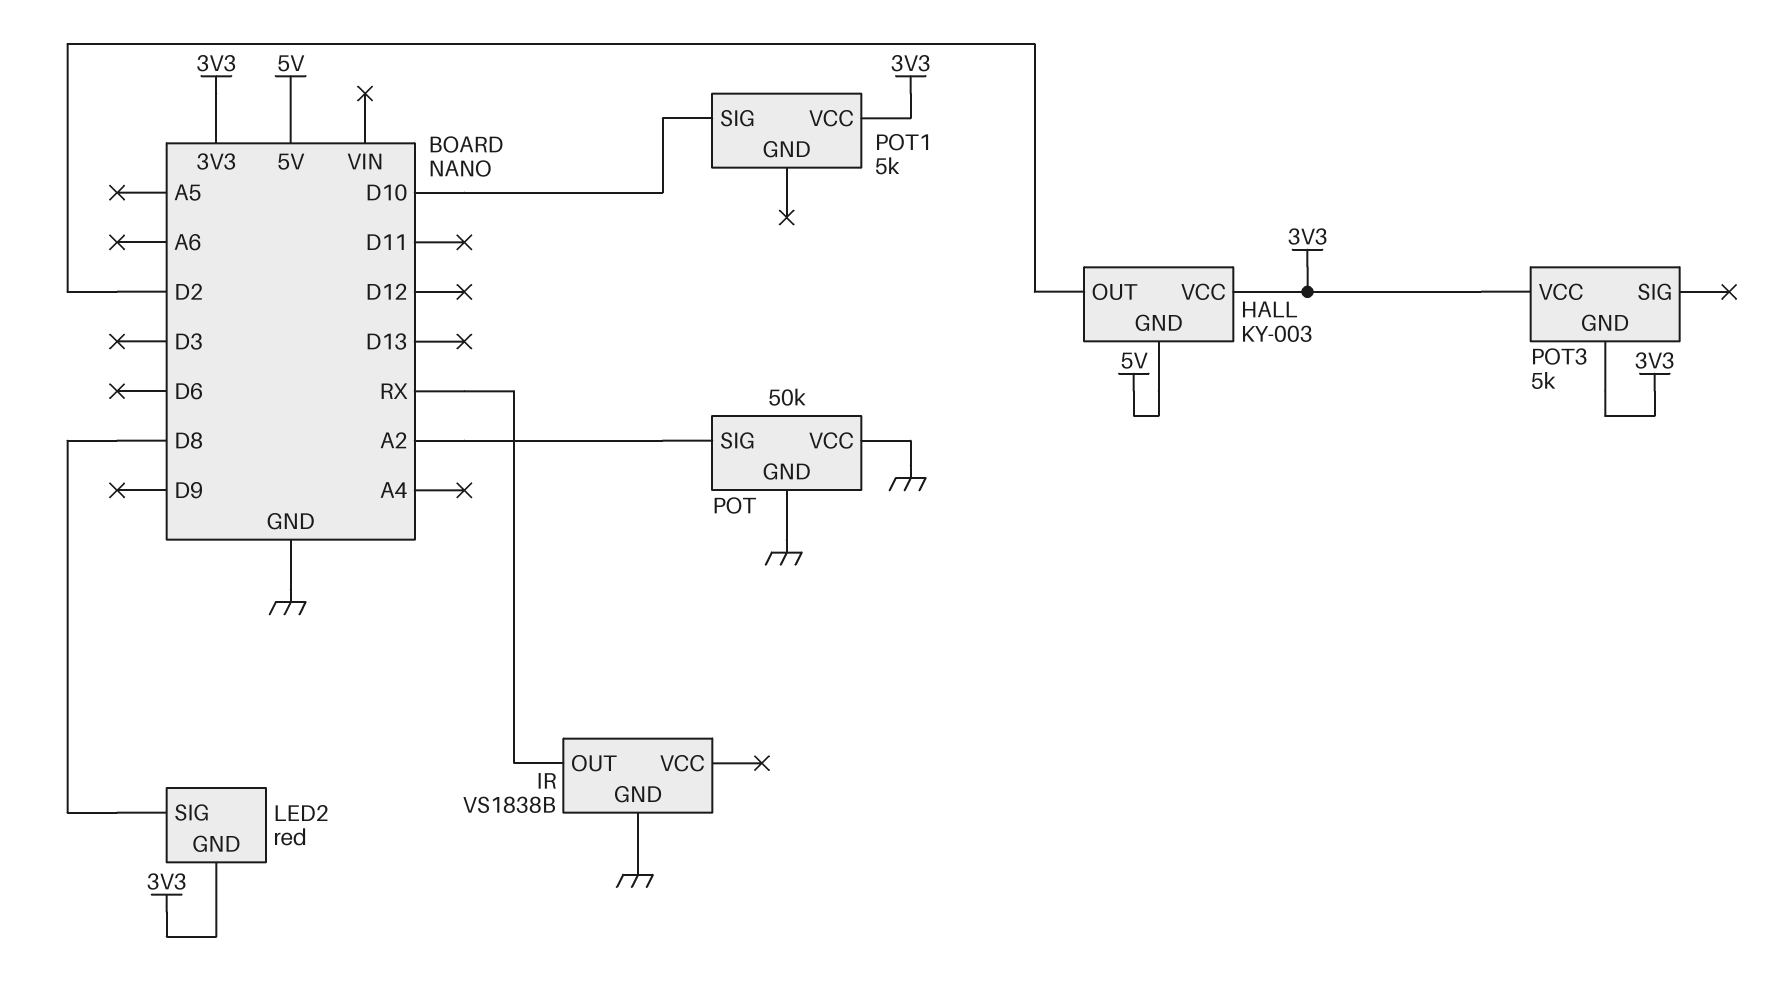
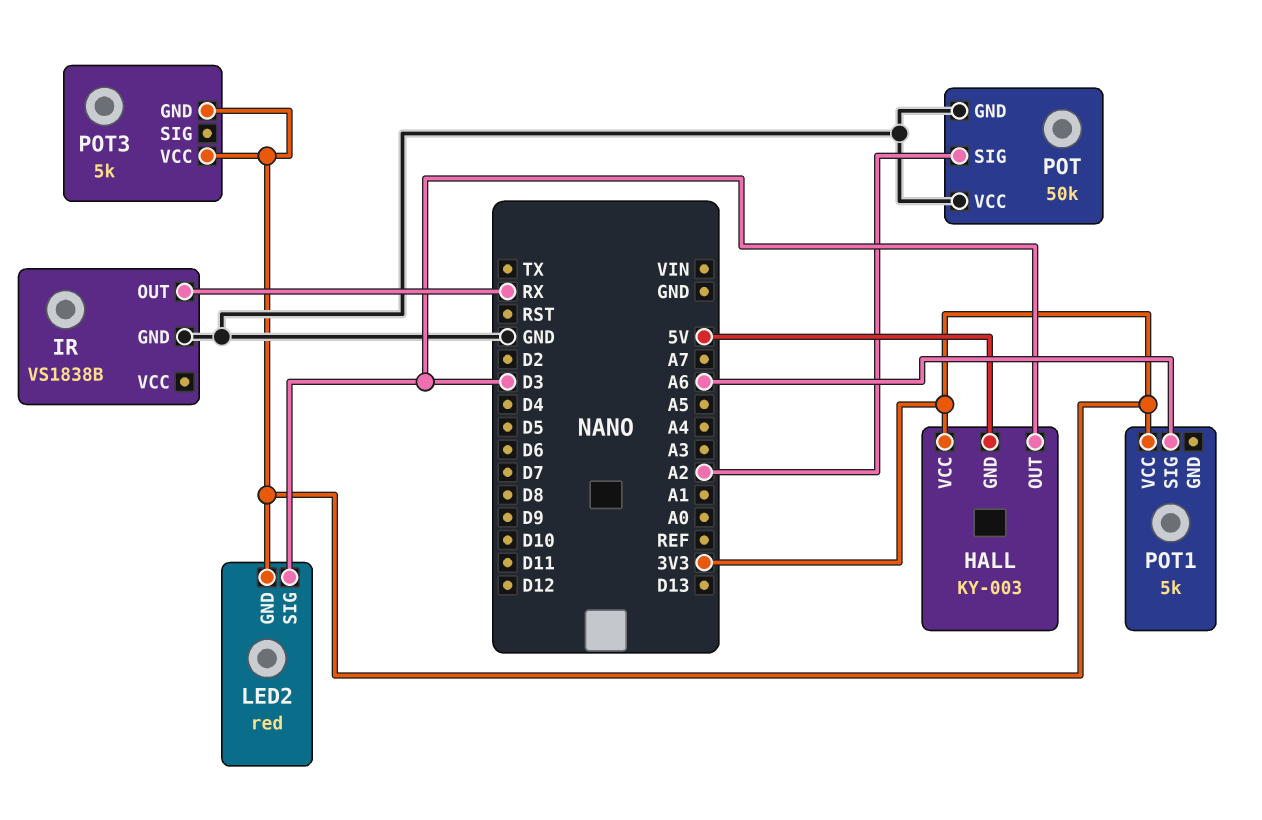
HALL pin OUT: D2 -> D3
LED2 pin SIG: D8 -> D3
POT1 pin SIG: D10 -> A6

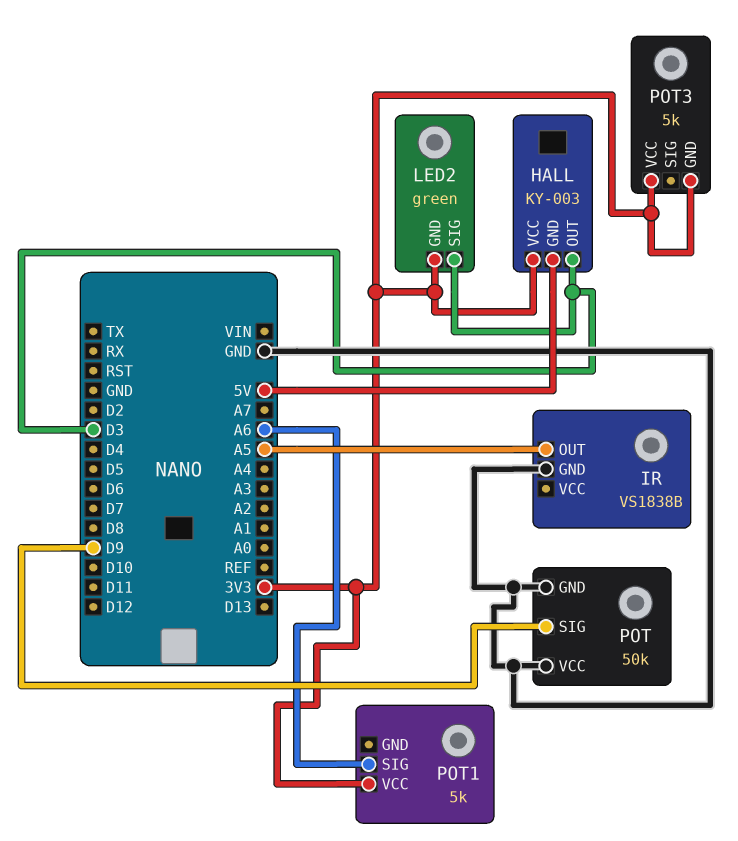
IR pin OUT: RX -> A5
LED2: red -> green
POT pin SIG: A2 -> D9

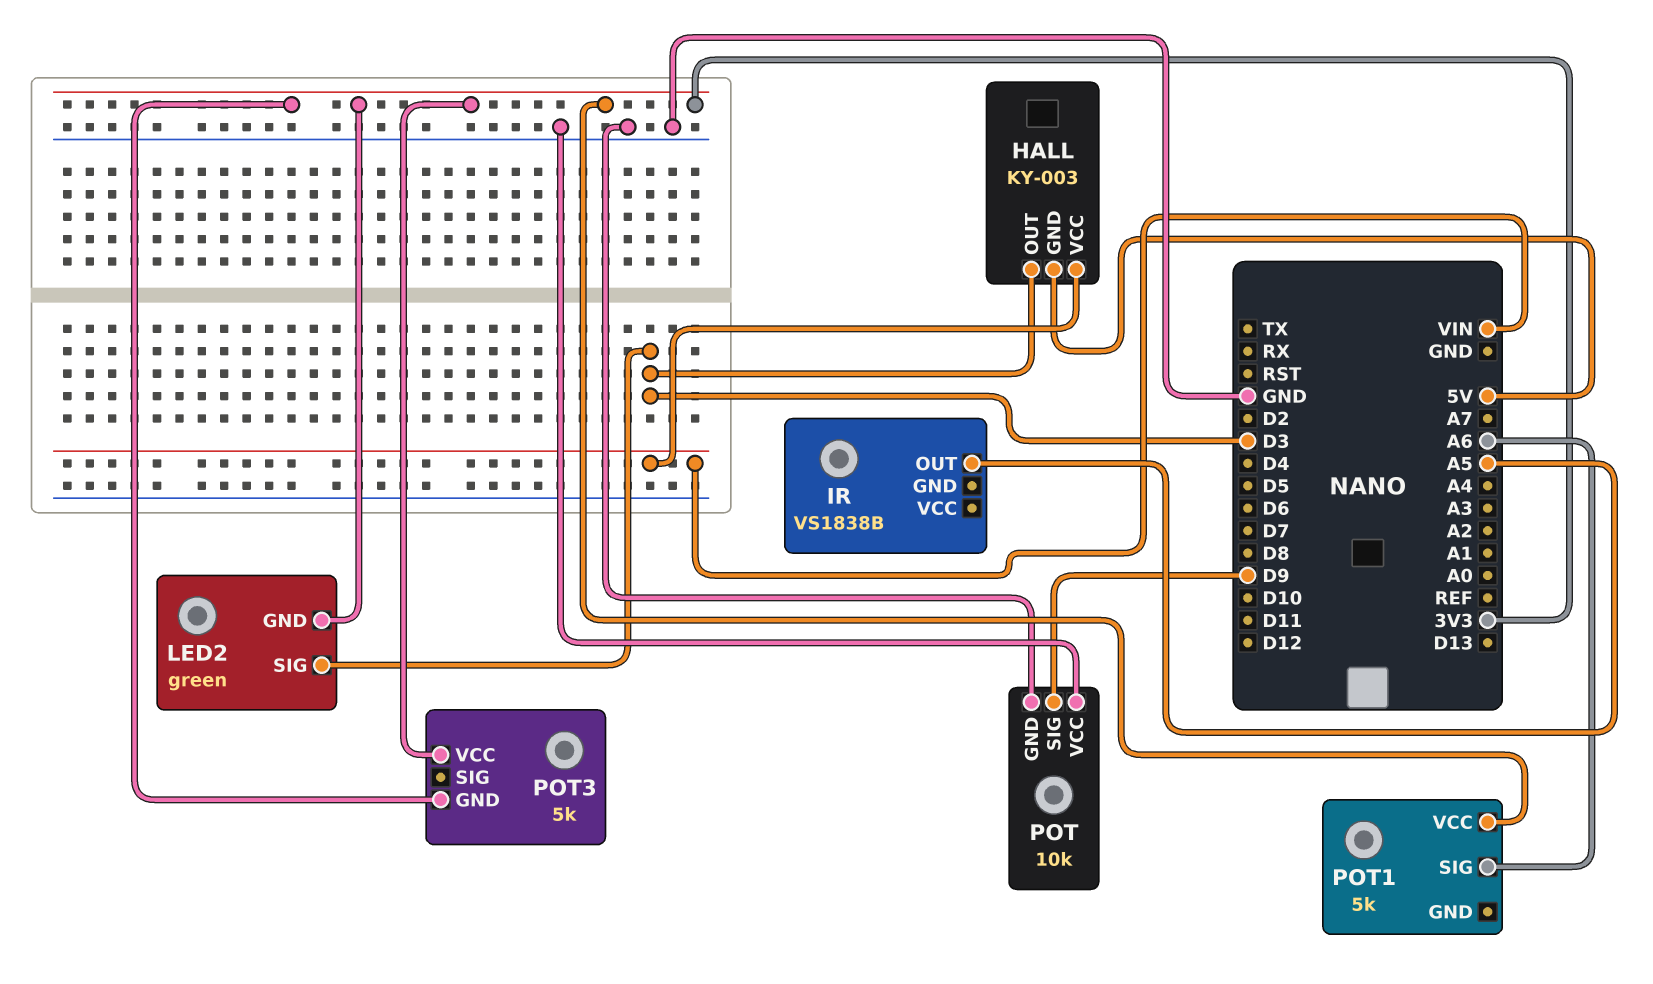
HALL pin VCC: 3V3 -> VIN
IR pin GND: GND -> none
POT: 50k -> 10k

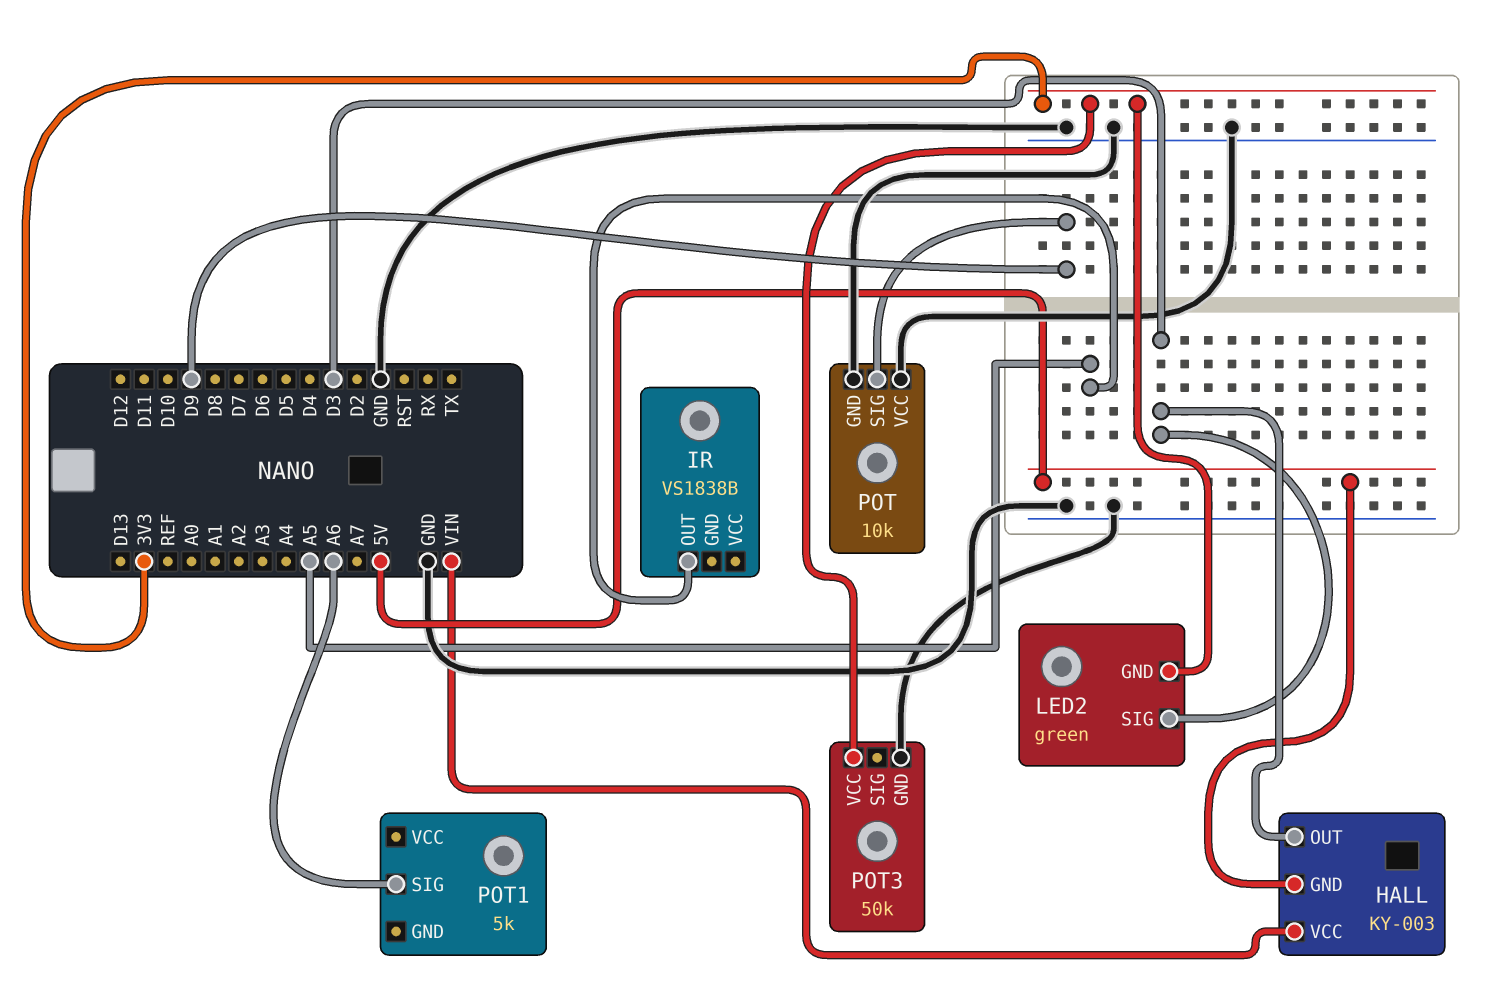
POT1 pin VCC: 3V3 -> none
POT3: 5k -> 50k
POT3 pin GND: 3V3 -> GND

